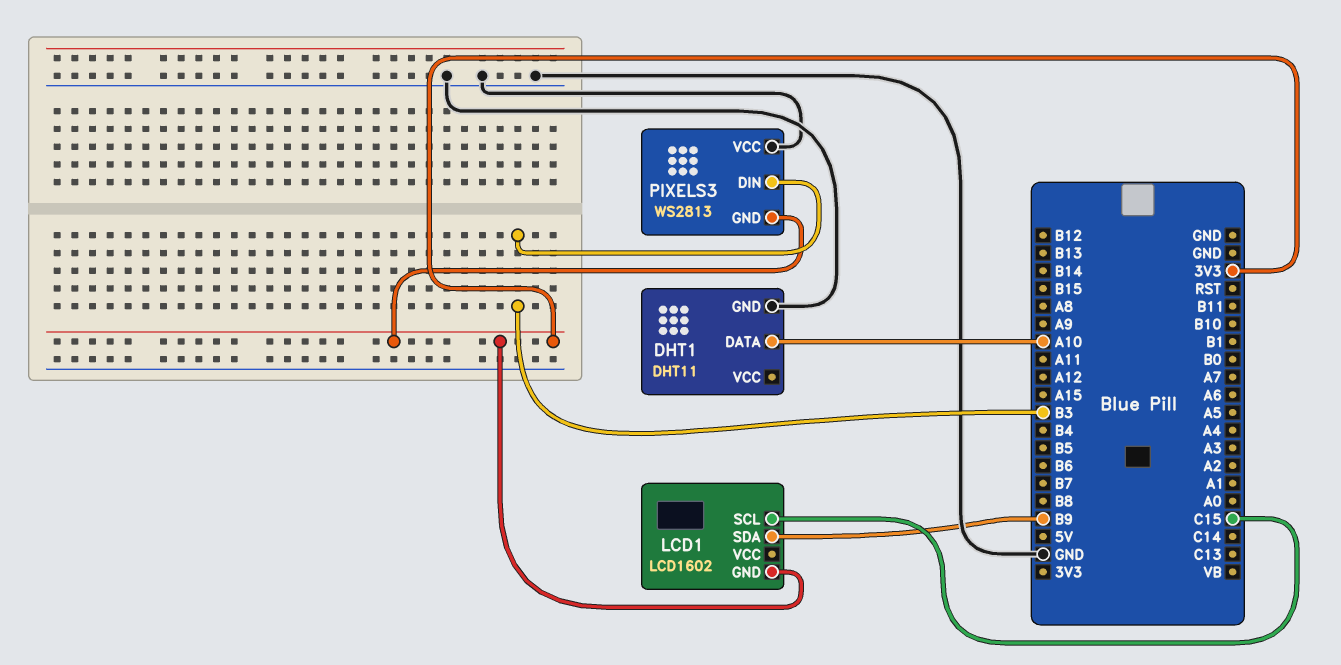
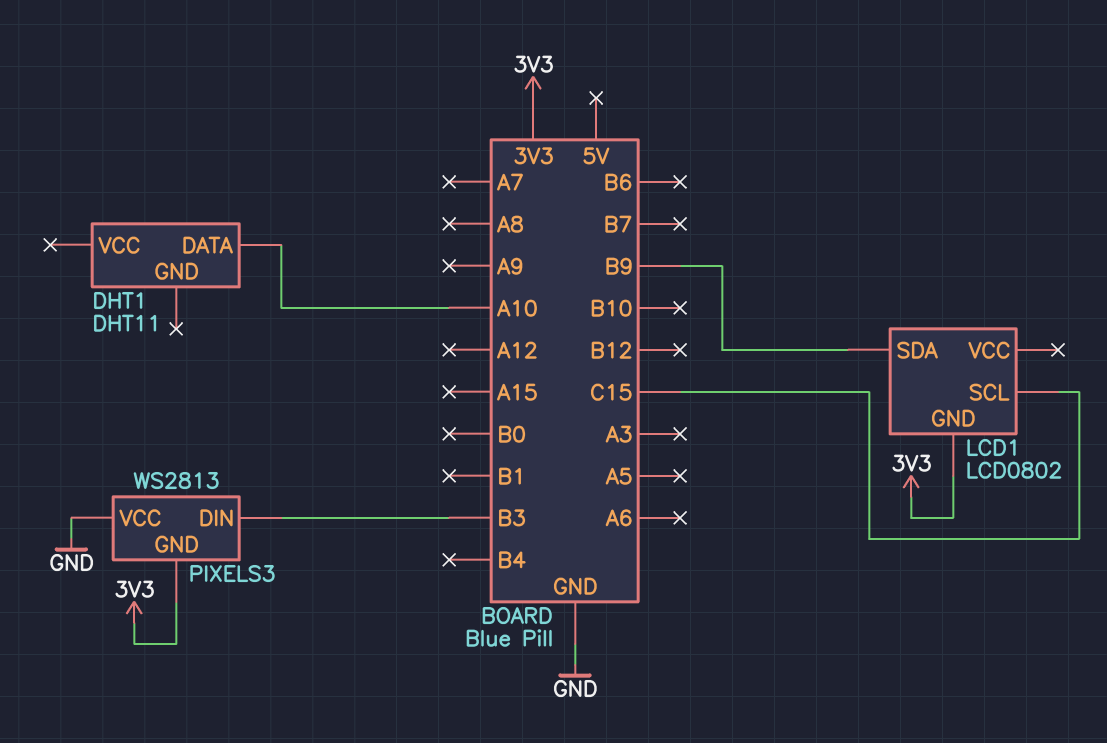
DHT1 pin GND: GND -> none
LCD1: LCD1602 -> LCD0802

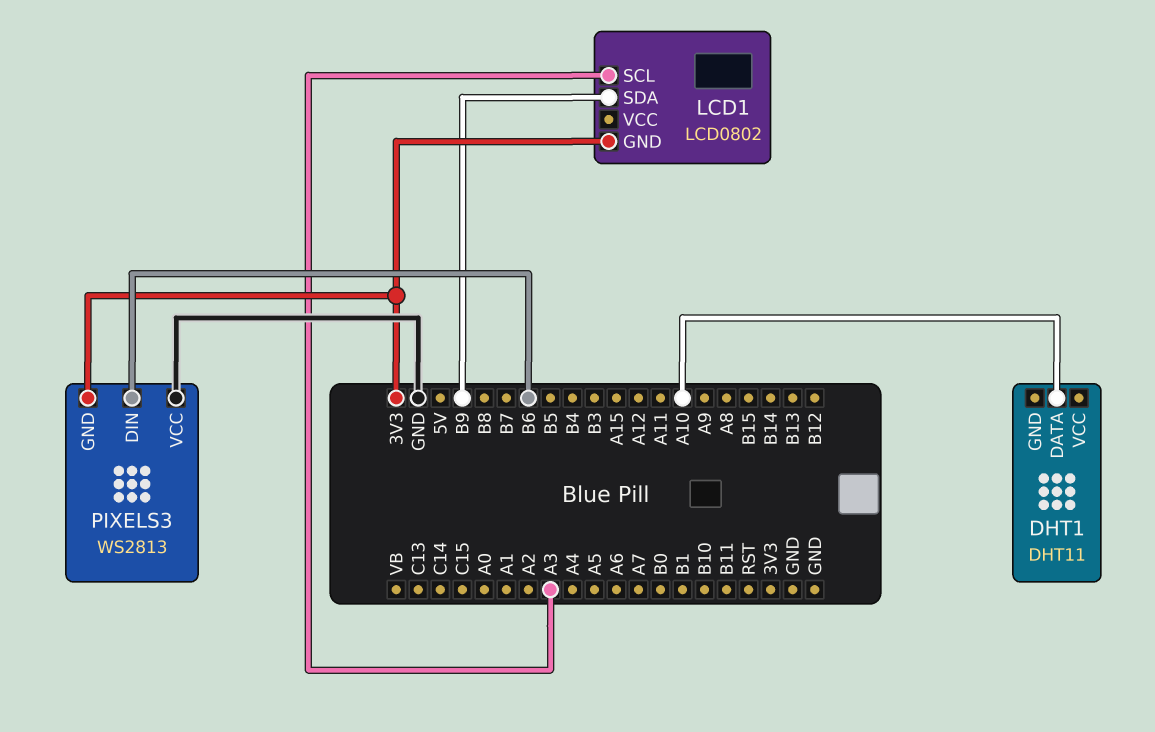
LCD1 pin SCL: C15 -> A3
PIXELS3 pin DIN: B3 -> B6

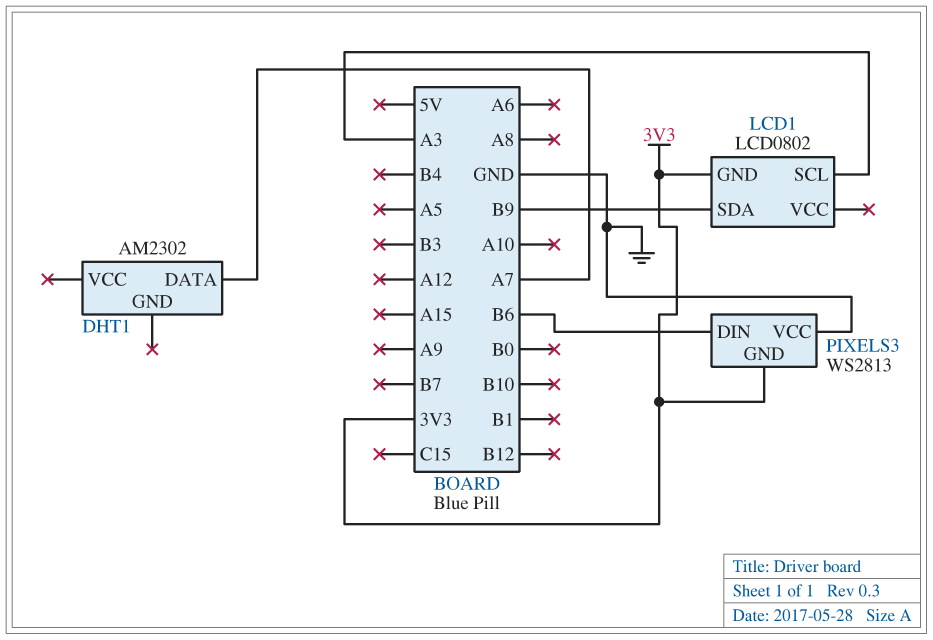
DHT1: DHT11 -> AM2302
DHT1 pin DATA: A10 -> A7

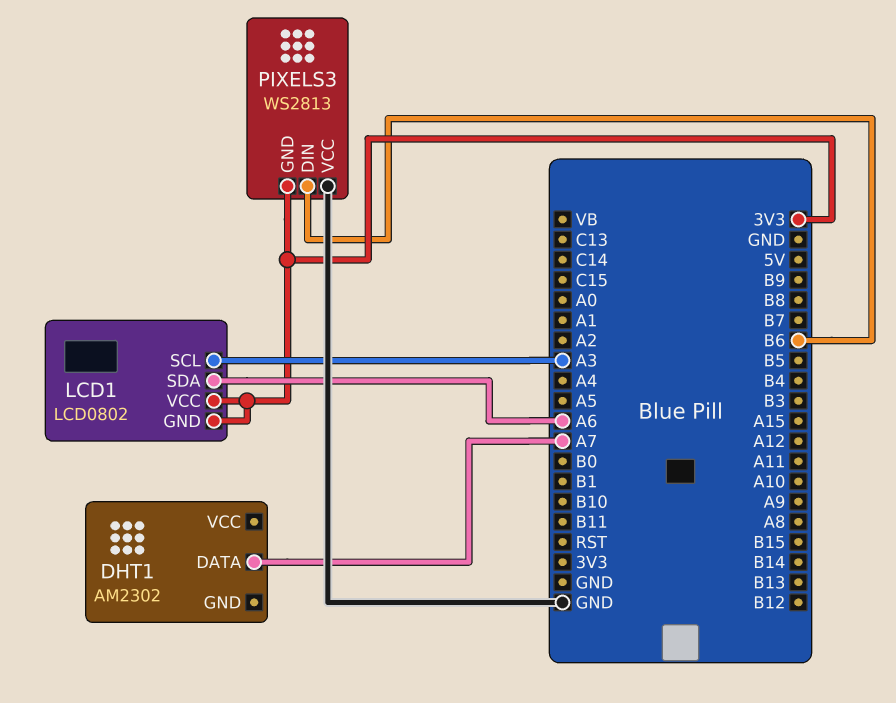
LCD1 pin SDA: B9 -> A6
LCD1 pin VCC: none -> 3V3

